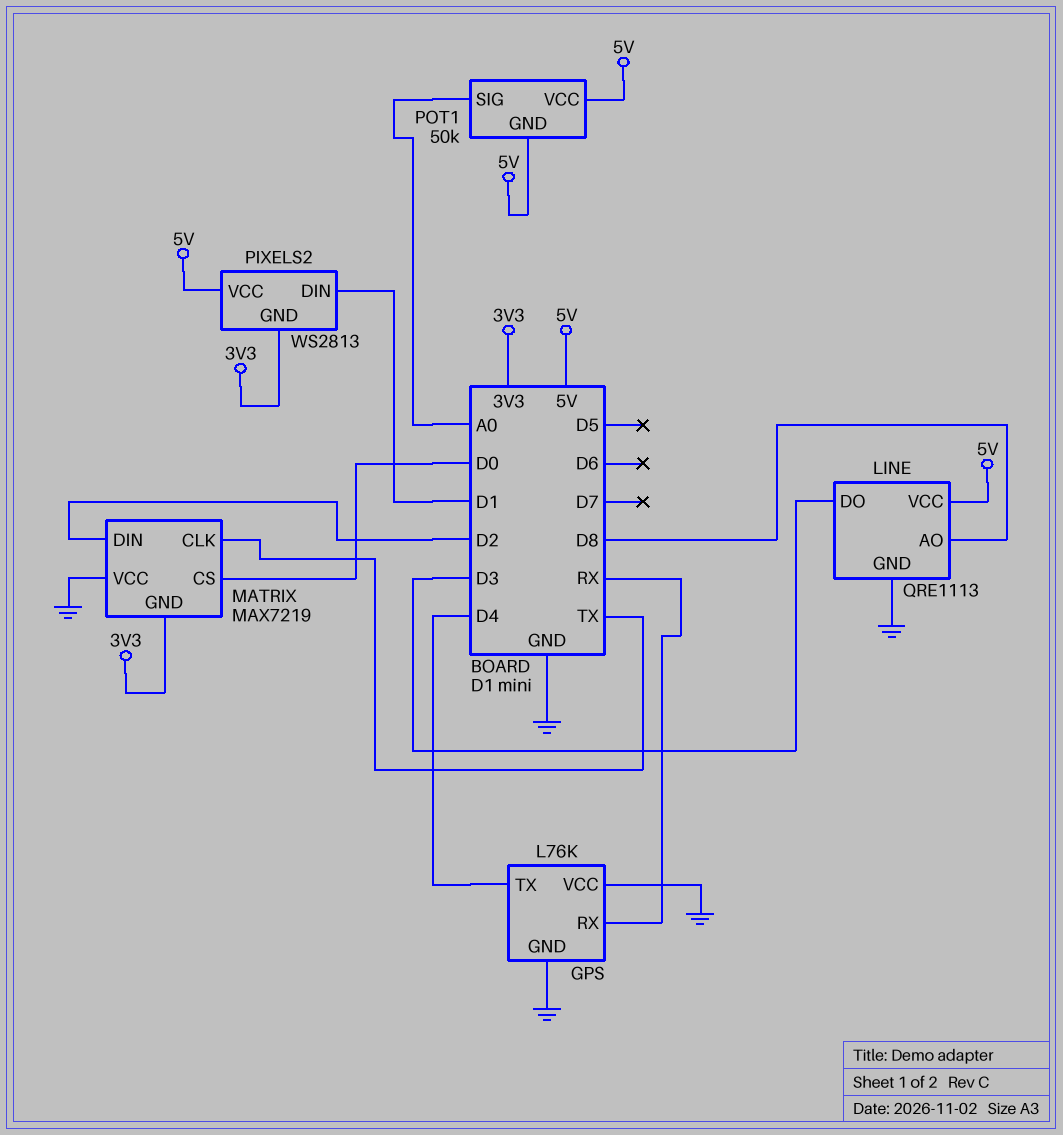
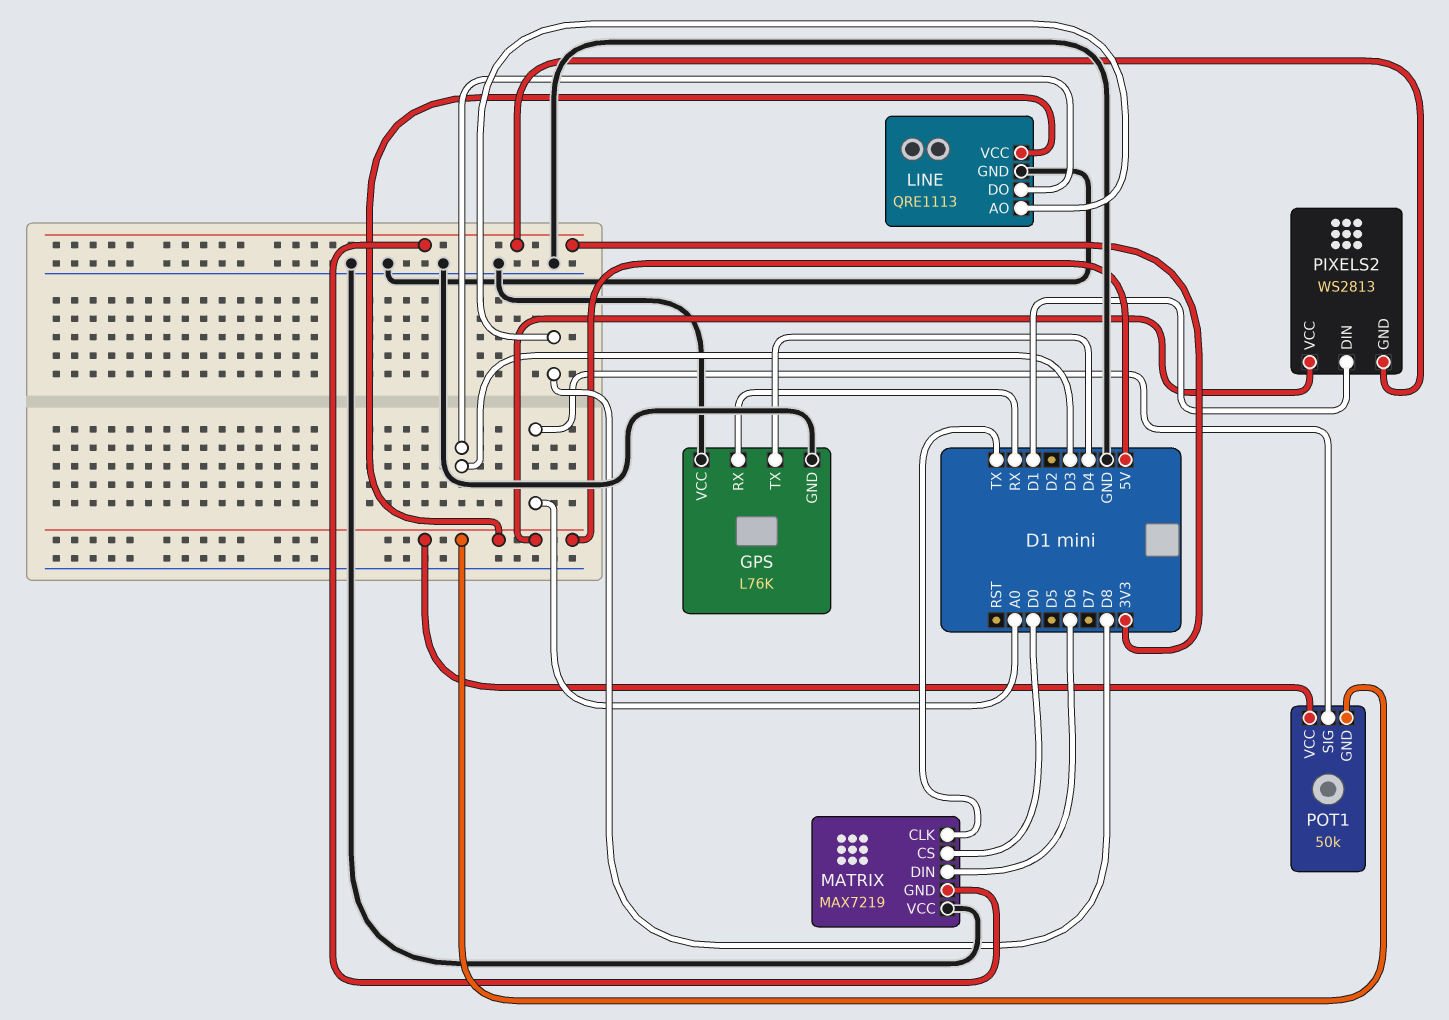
MATRIX pin DIN: D2 -> D6

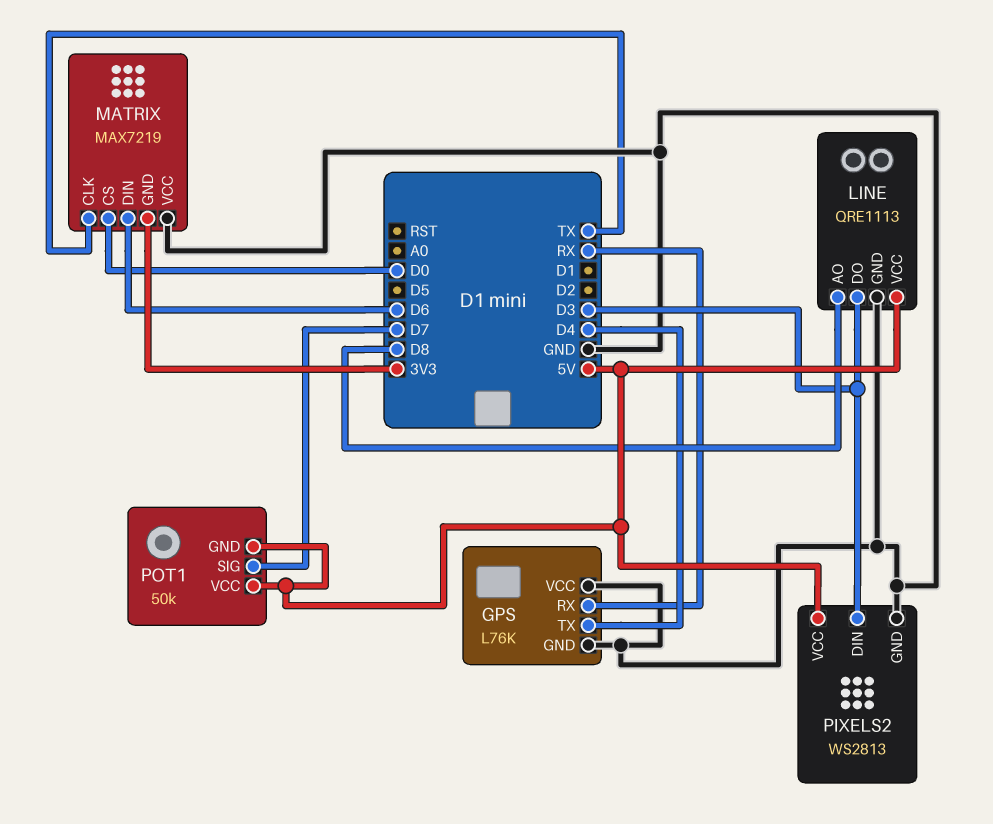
PIXELS2 pin DIN: D1 -> D3
PIXELS2 pin GND: 3V3 -> GND
POT1 pin SIG: A0 -> D7

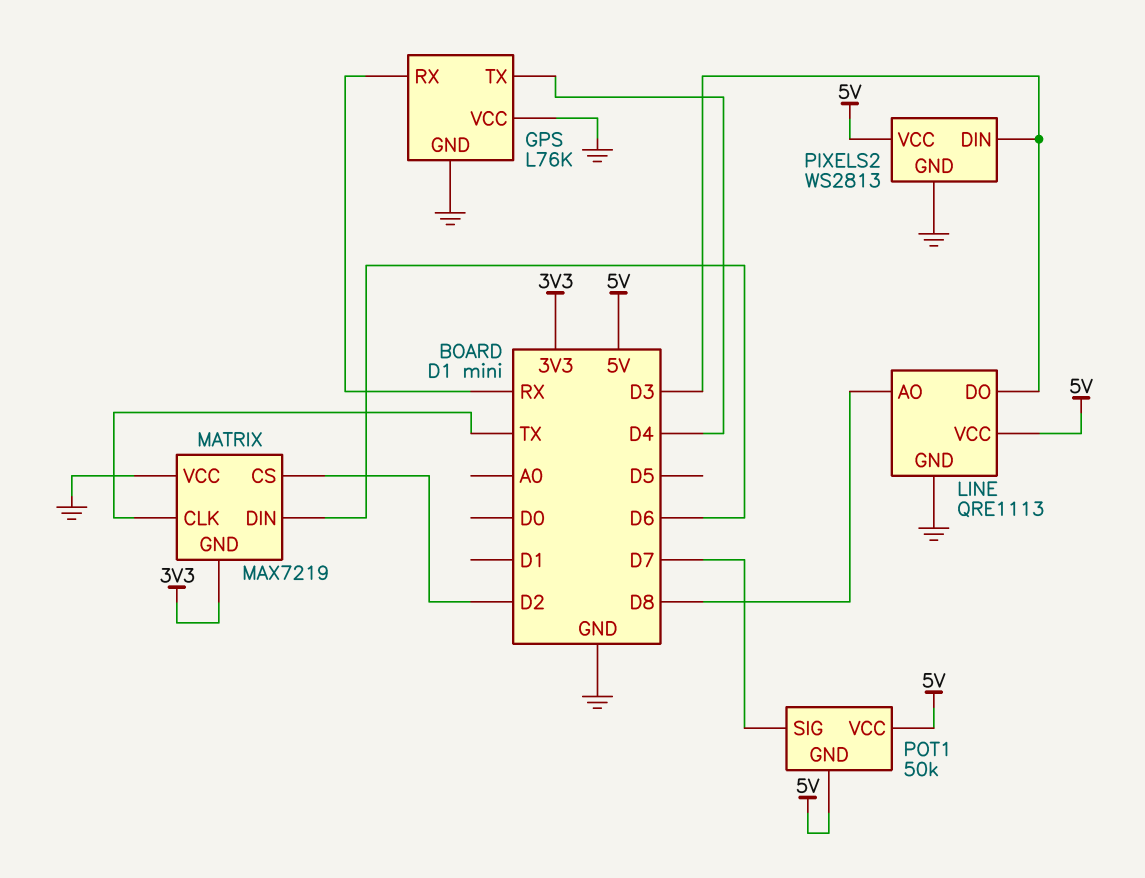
MATRIX pin CS: D0 -> D2

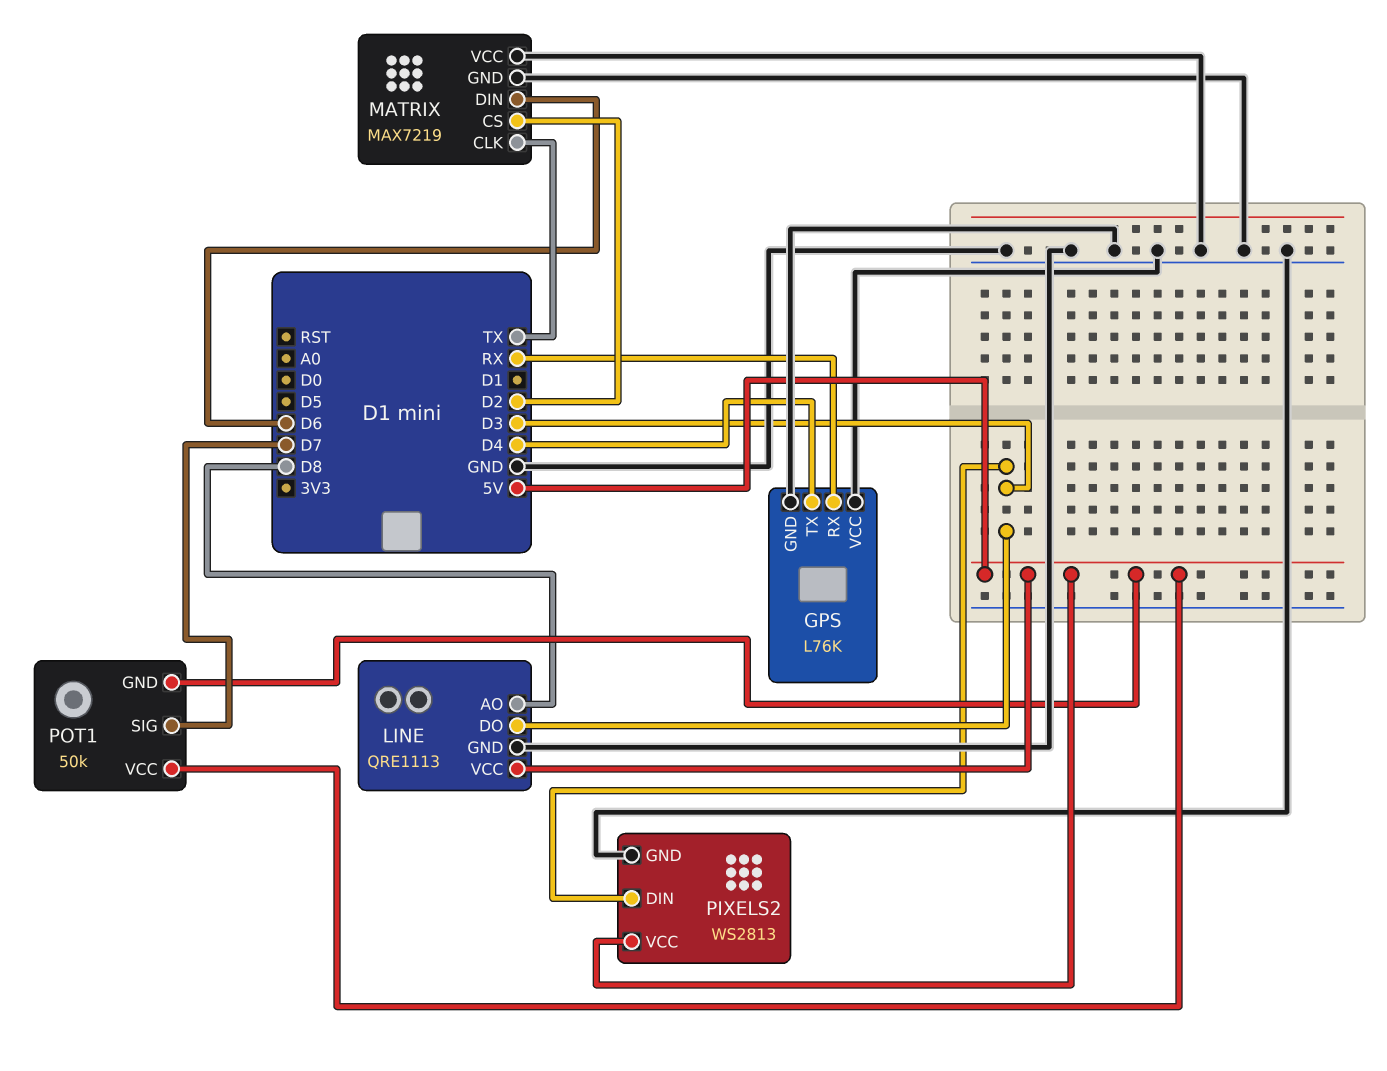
MATRIX pin GND: 3V3 -> GND

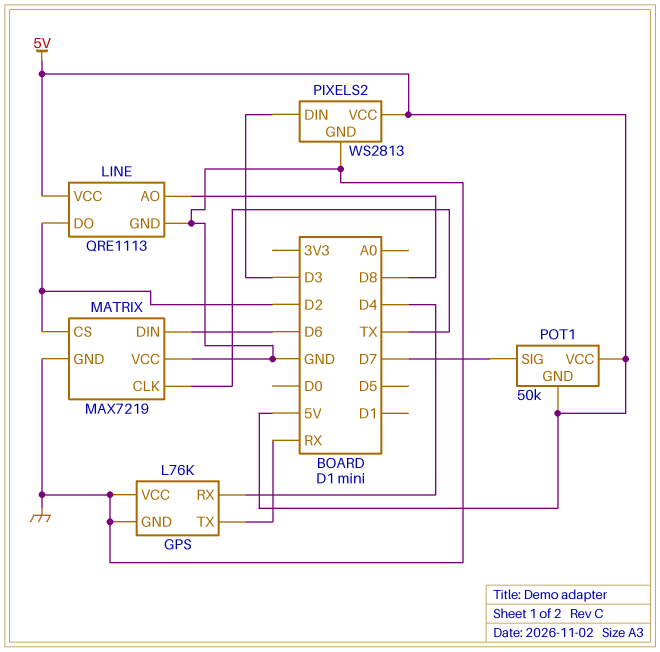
GPS pin RX: RX -> D4
GPS pin TX: D4 -> RX
LINE pin DO: D3 -> D2

